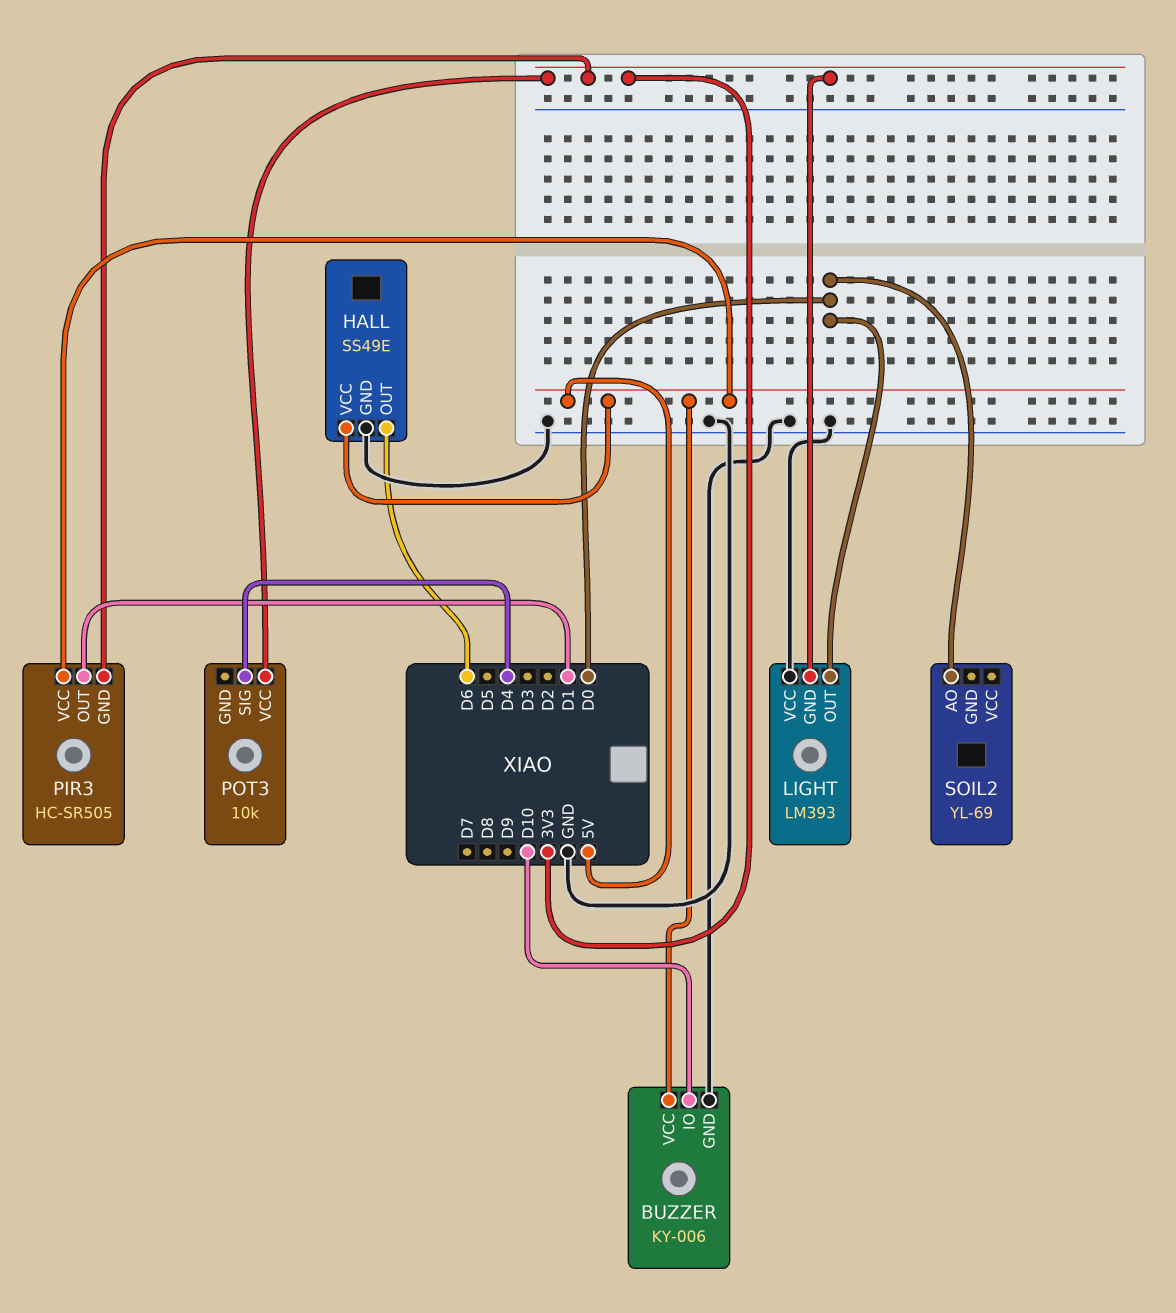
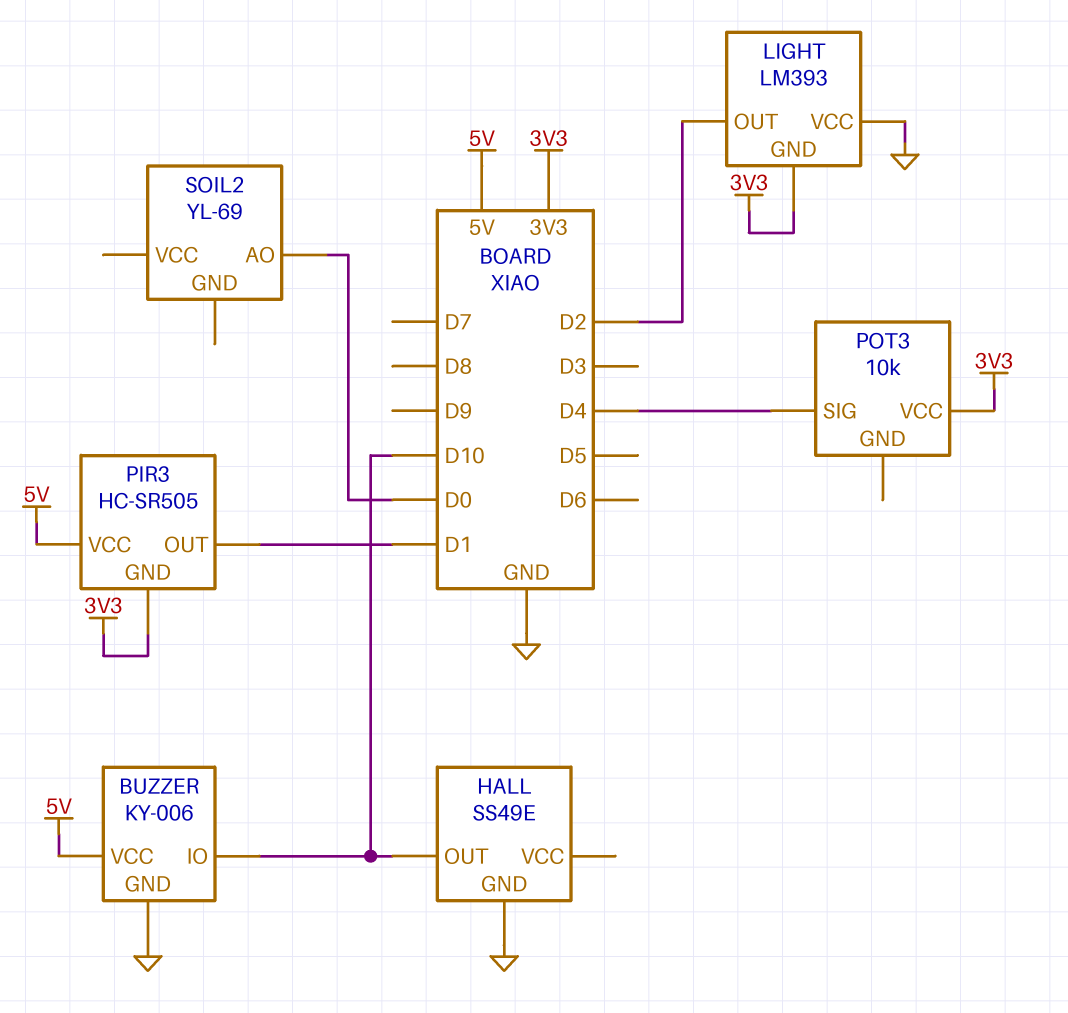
HALL pin OUT: D6 -> D10
HALL pin VCC: 5V -> none
LIGHT pin OUT: D0 -> D2

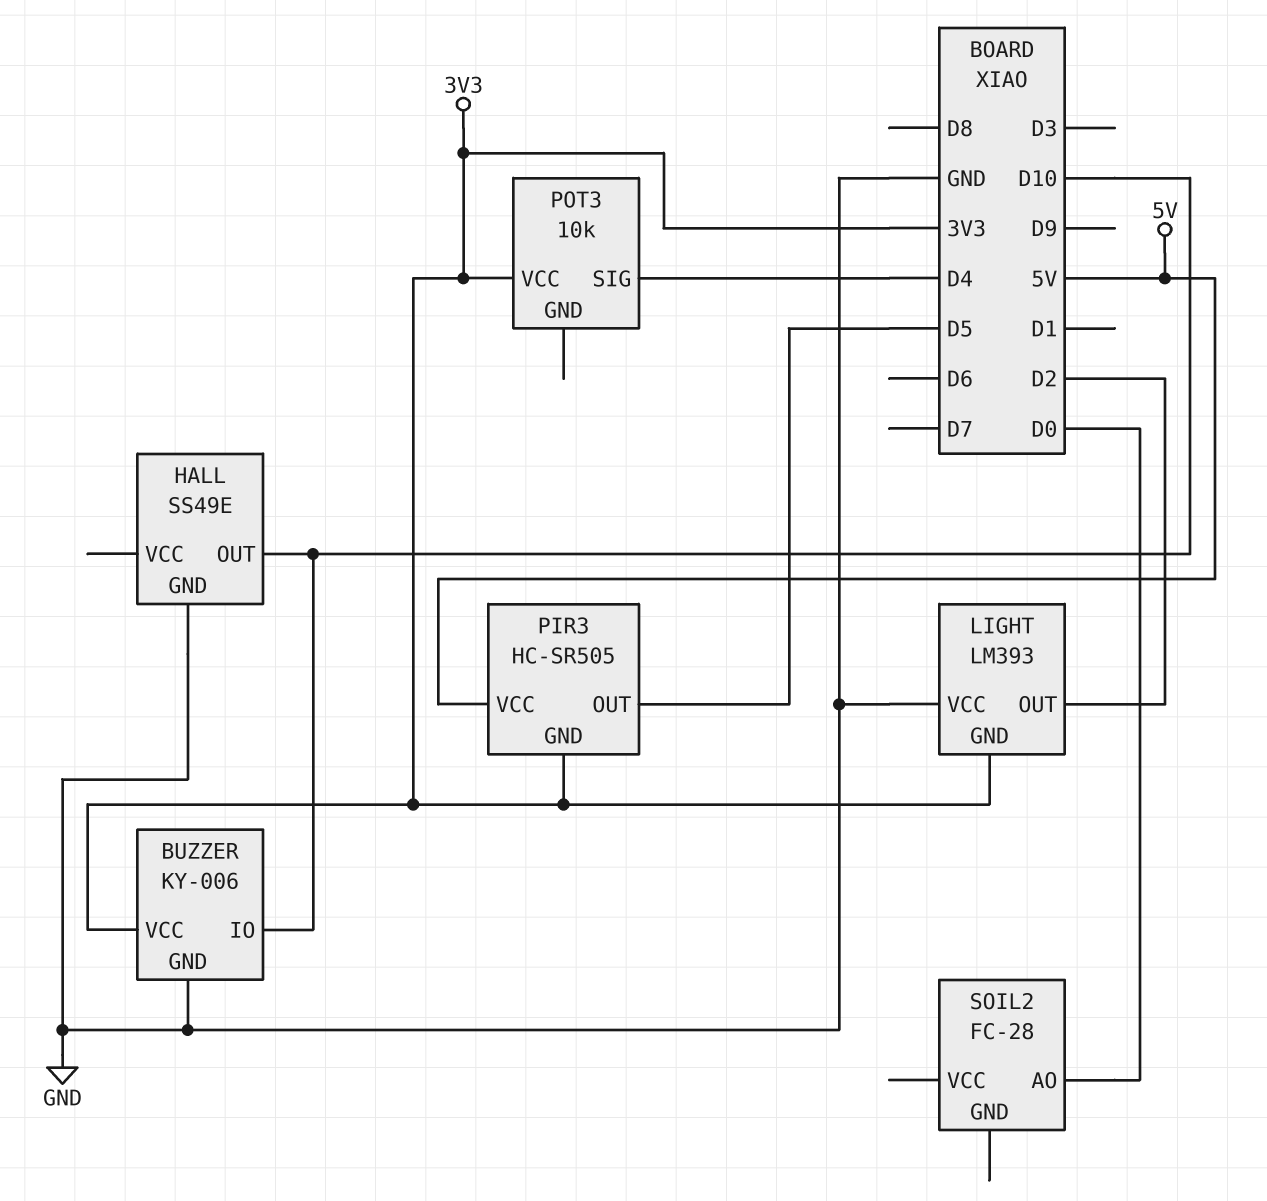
BUZZER pin VCC: 5V -> 3V3
PIR3 pin OUT: D1 -> D5
SOIL2: YL-69 -> FC-28

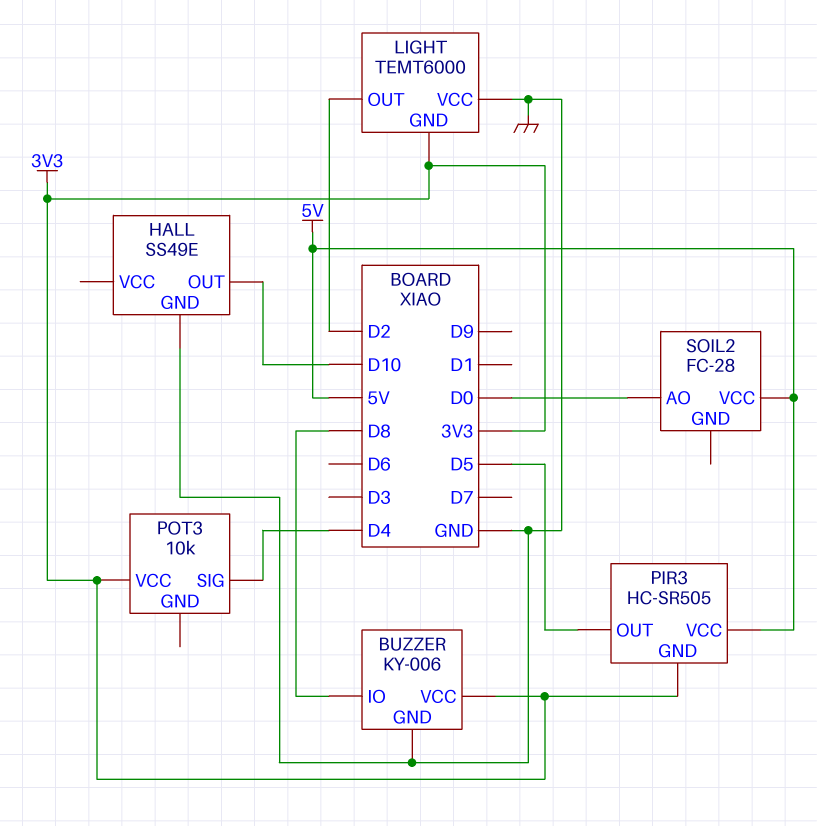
BUZZER pin IO: D10 -> D8
LIGHT: LM393 -> TEMT6000
SOIL2 pin VCC: none -> 5V

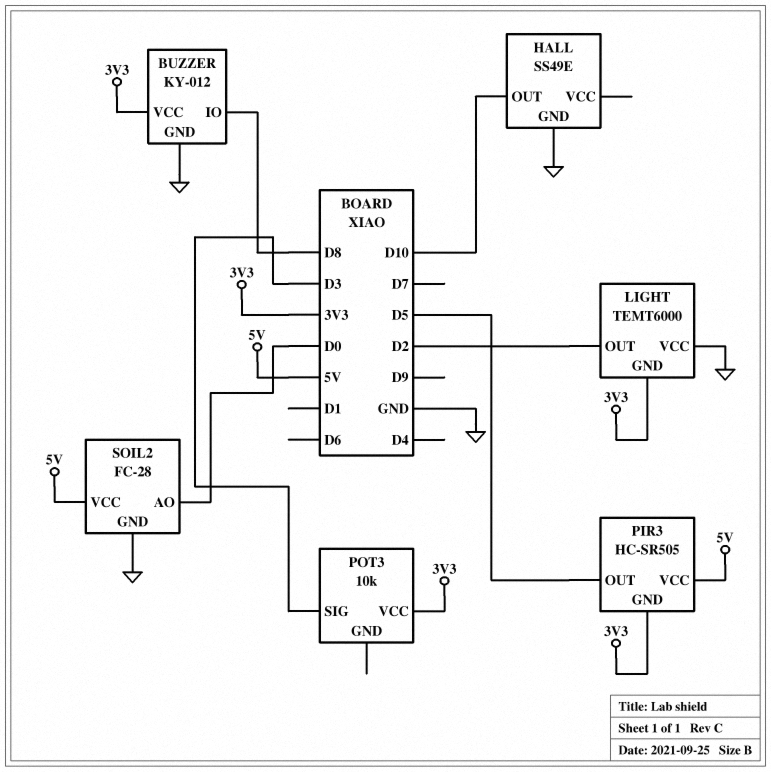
BUZZER: KY-006 -> KY-012
POT3 pin SIG: D4 -> D3
SOIL2 pin GND: none -> GND

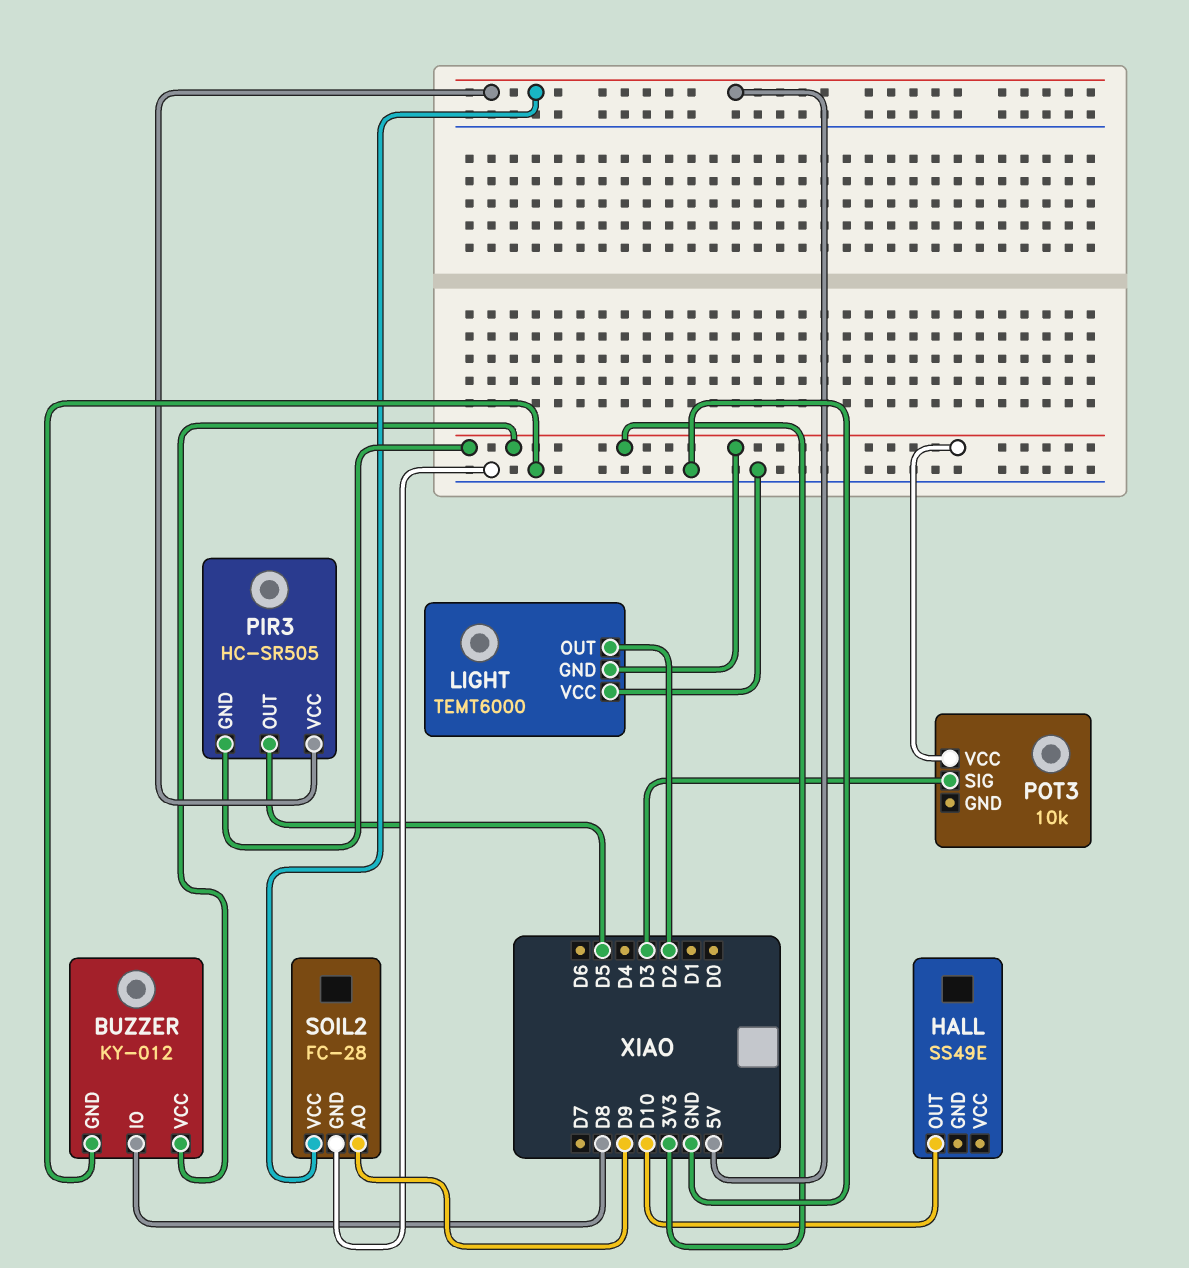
HALL pin GND: GND -> none
SOIL2 pin AO: D0 -> D9

